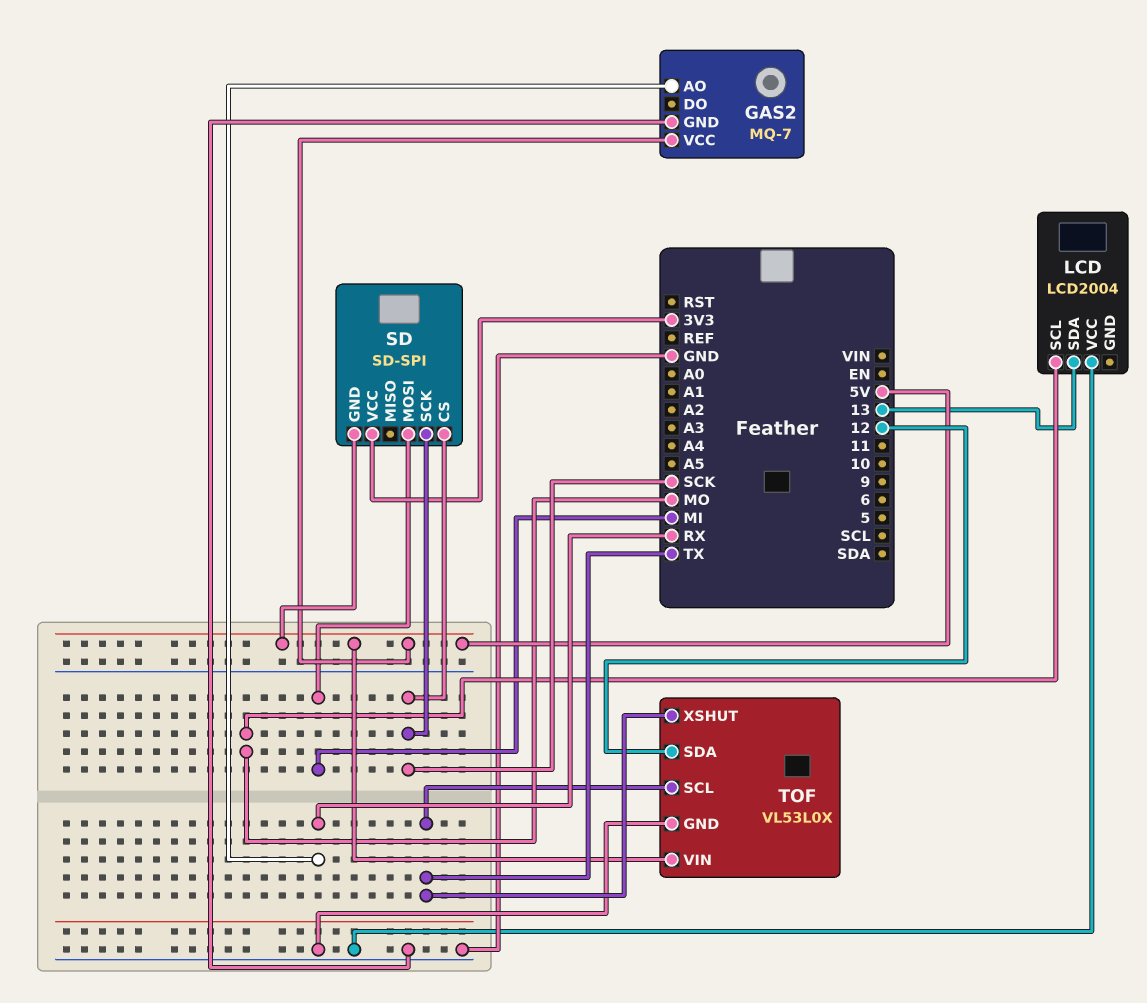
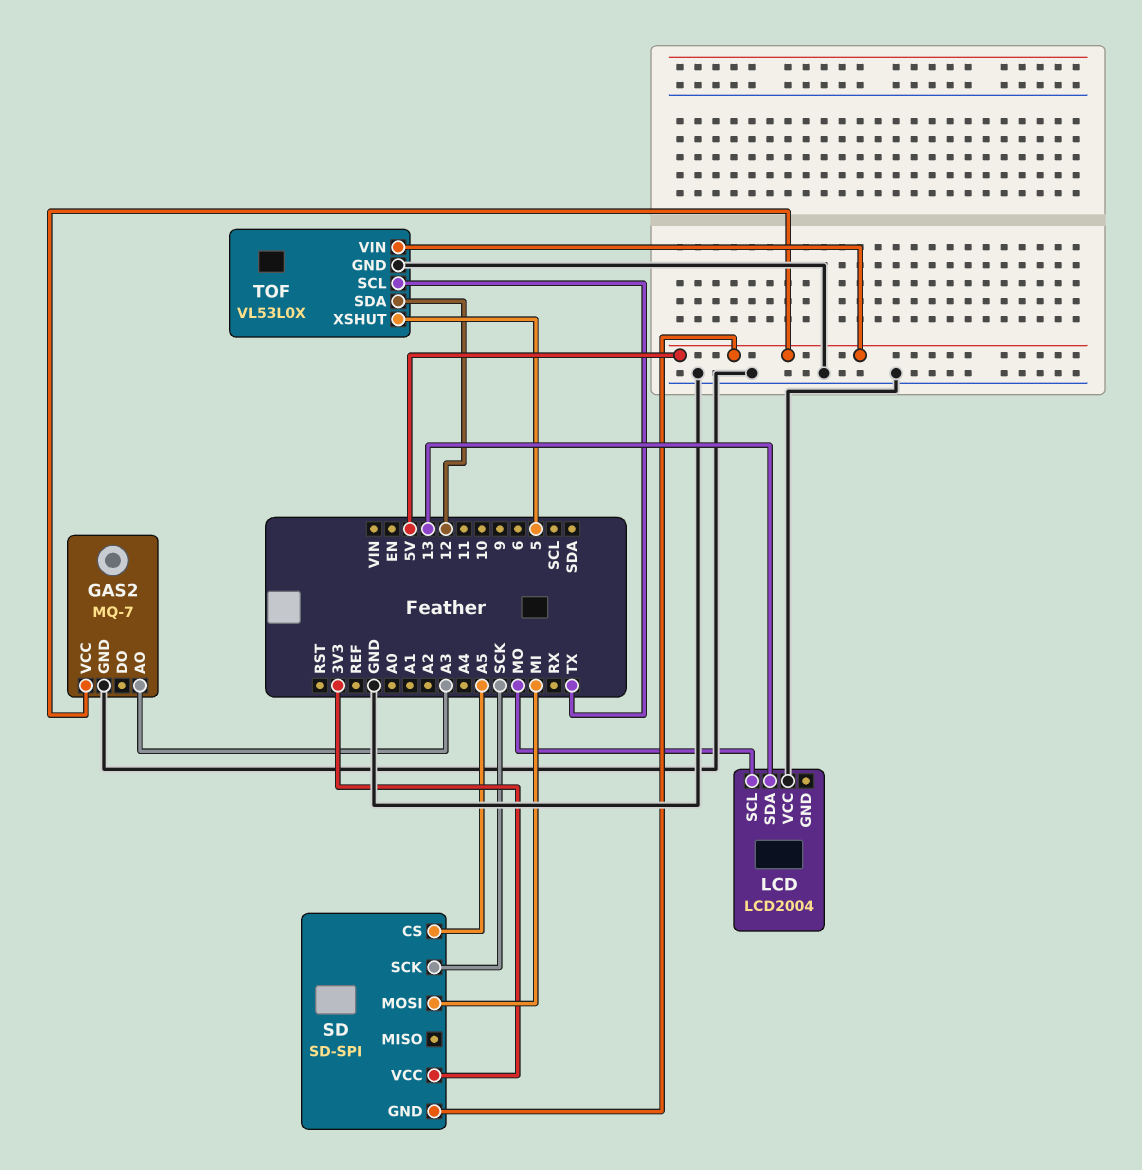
GAS2 pin AO: RX -> A3
SD pin CS: SCK -> A5
TOF pin XSHUT: TX -> 5

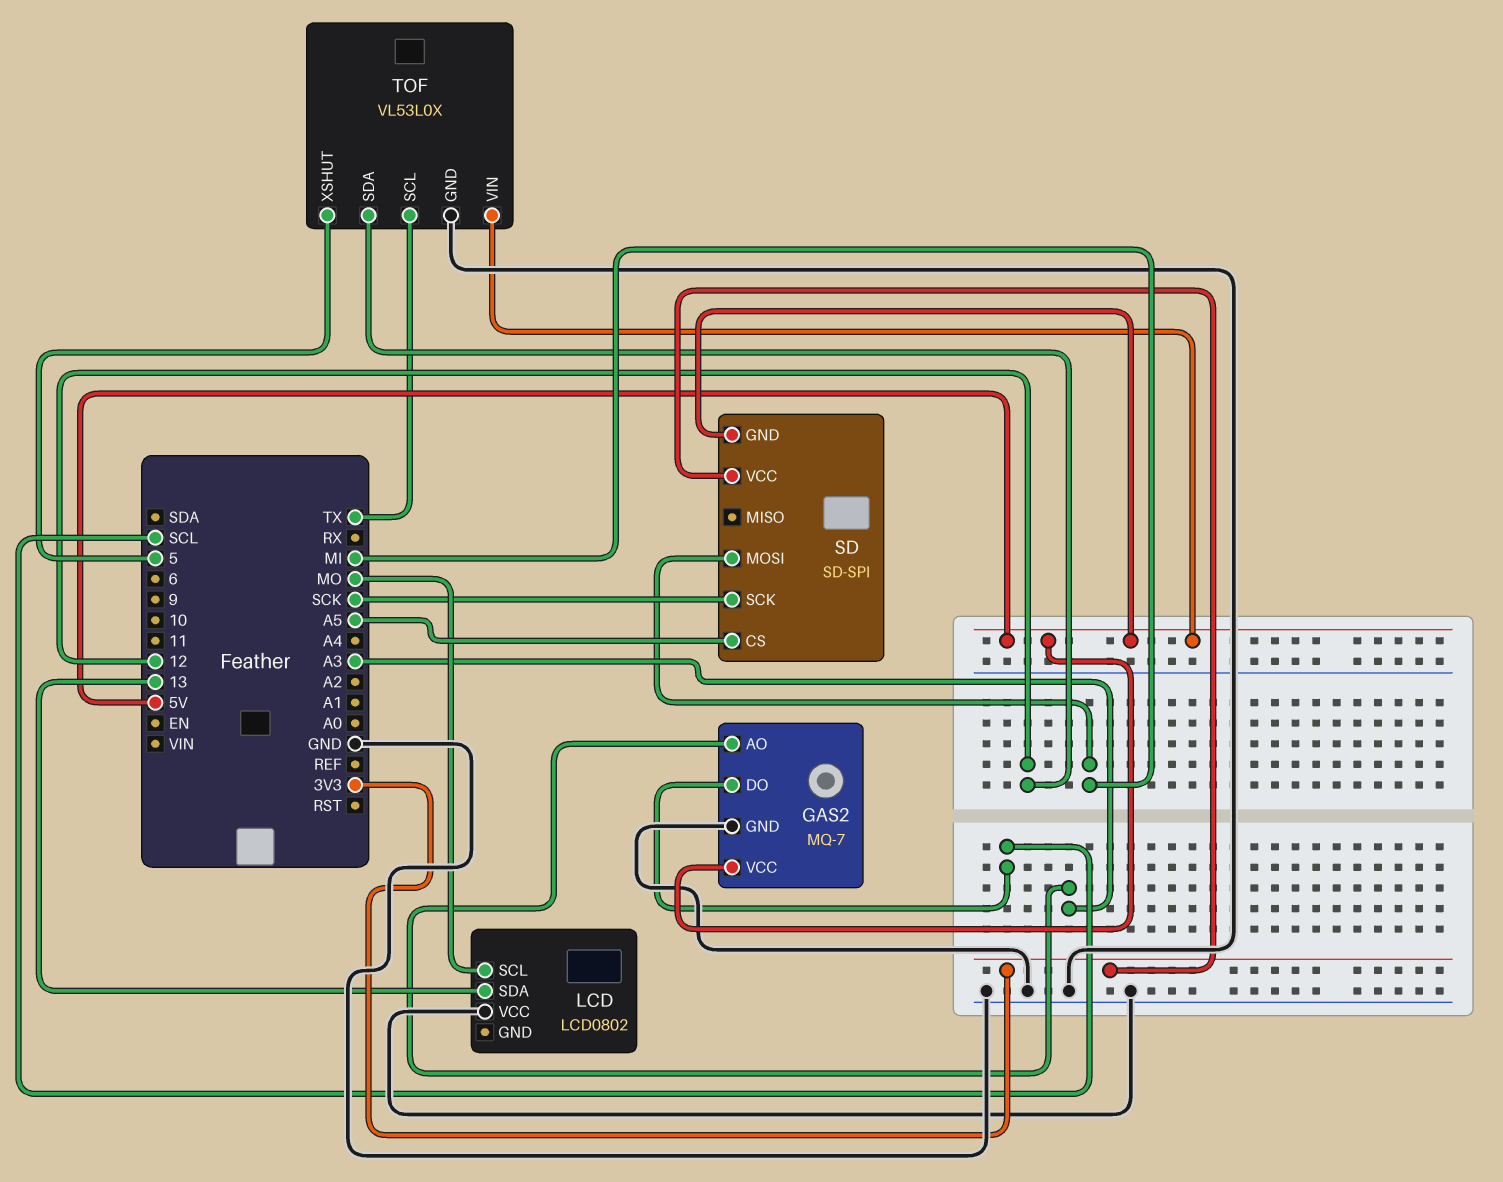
GAS2 pin DO: none -> SCL
LCD: LCD2004 -> LCD0802

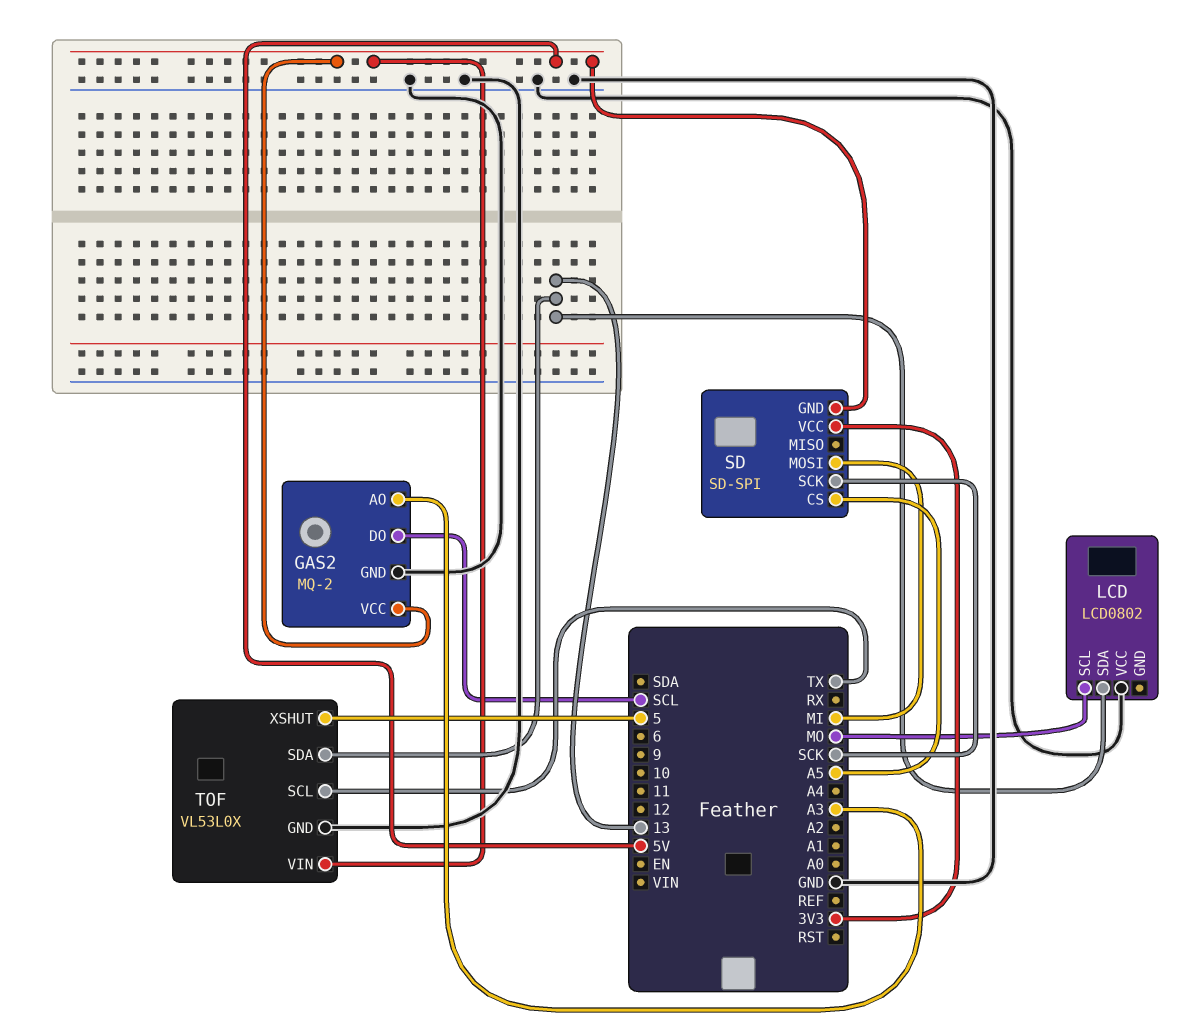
GAS2: MQ-7 -> MQ-2
TOF pin SDA: 12 -> 13

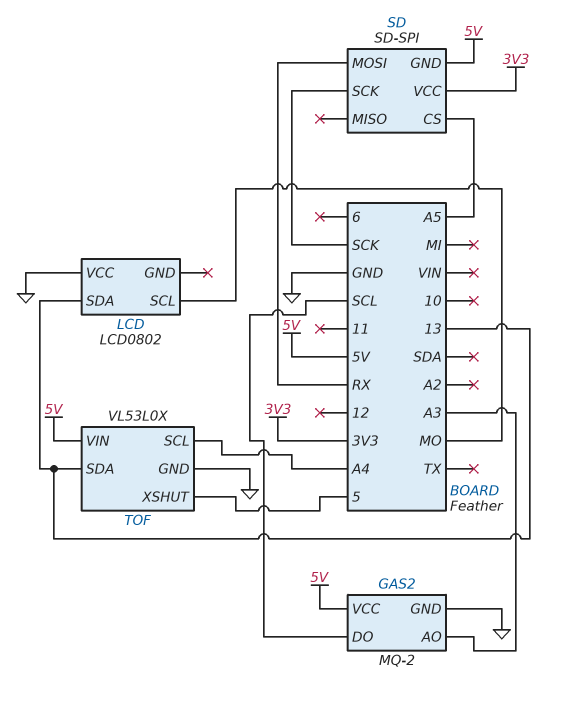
SD pin MOSI: MI -> RX
TOF pin SCL: TX -> A4

